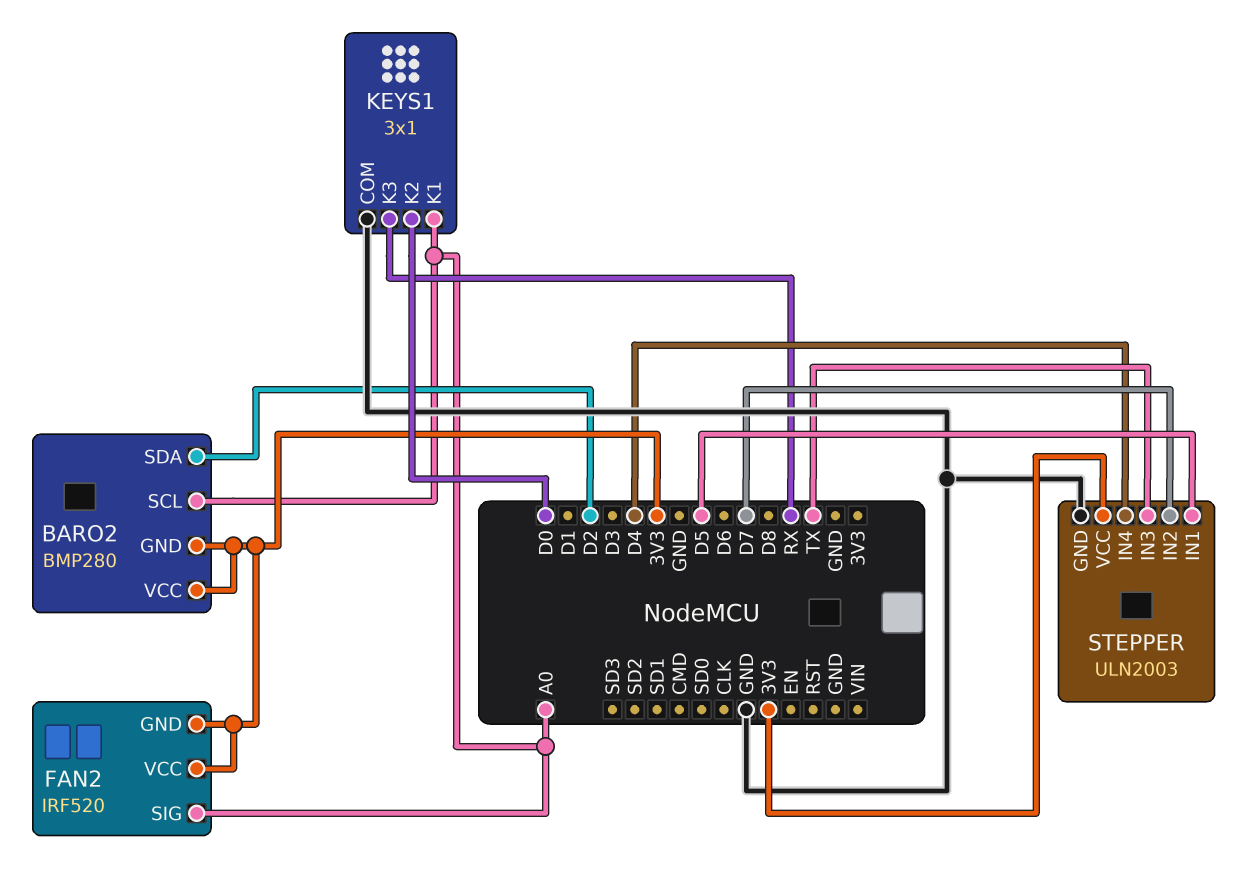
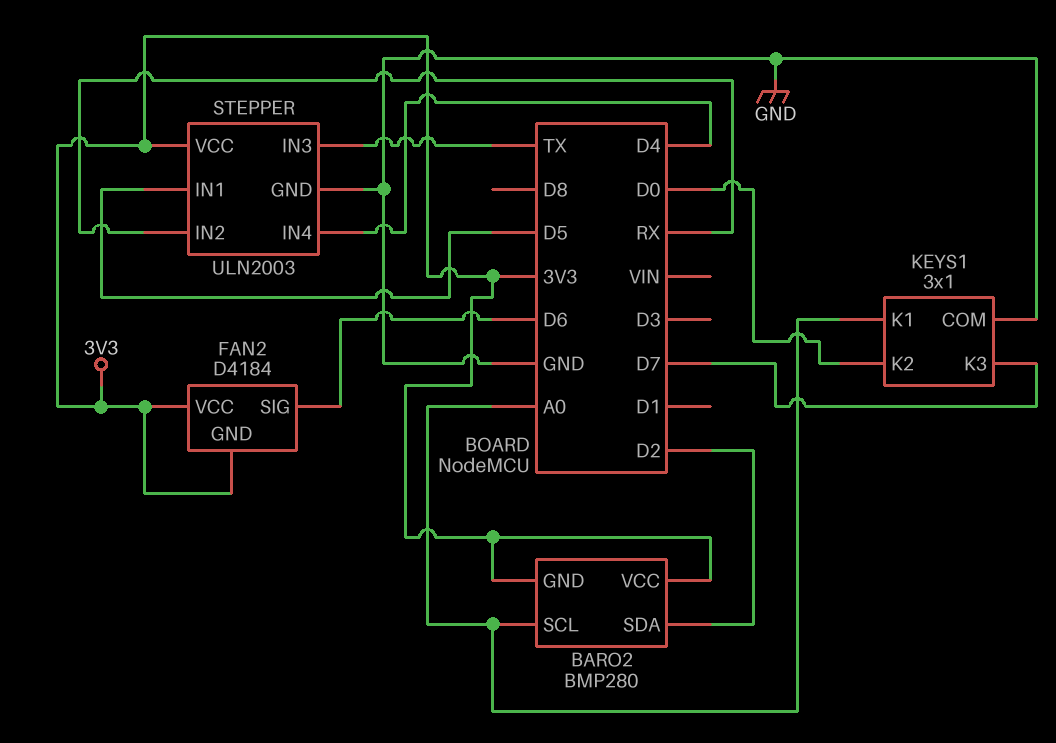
FAN2: IRF520 -> D4184
FAN2 pin SIG: A0 -> D6
KEYS1 pin K3: RX -> D7
STEPPER pin IN2: D7 -> RX

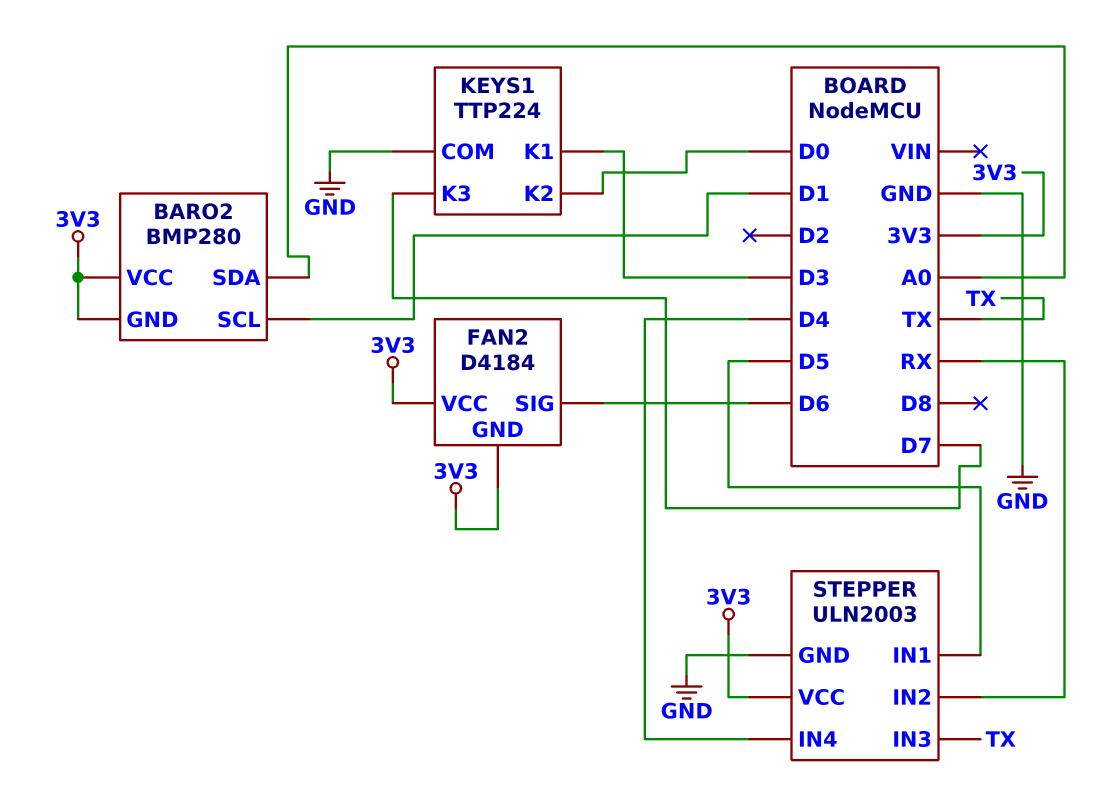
BARO2 pin SCL: A0 -> D1
BARO2 pin SDA: D2 -> A0
KEYS1: 3x1 -> TTP224
KEYS1 pin K1: A0 -> D3

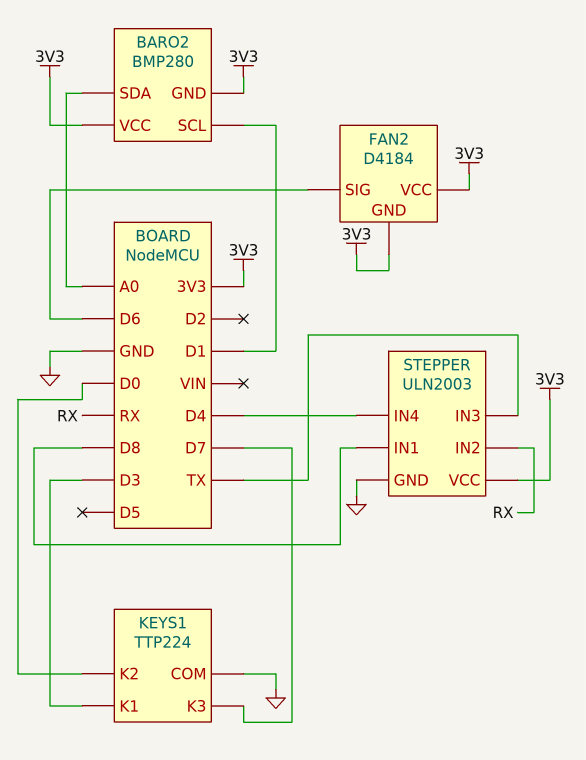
STEPPER pin IN1: D5 -> D8

